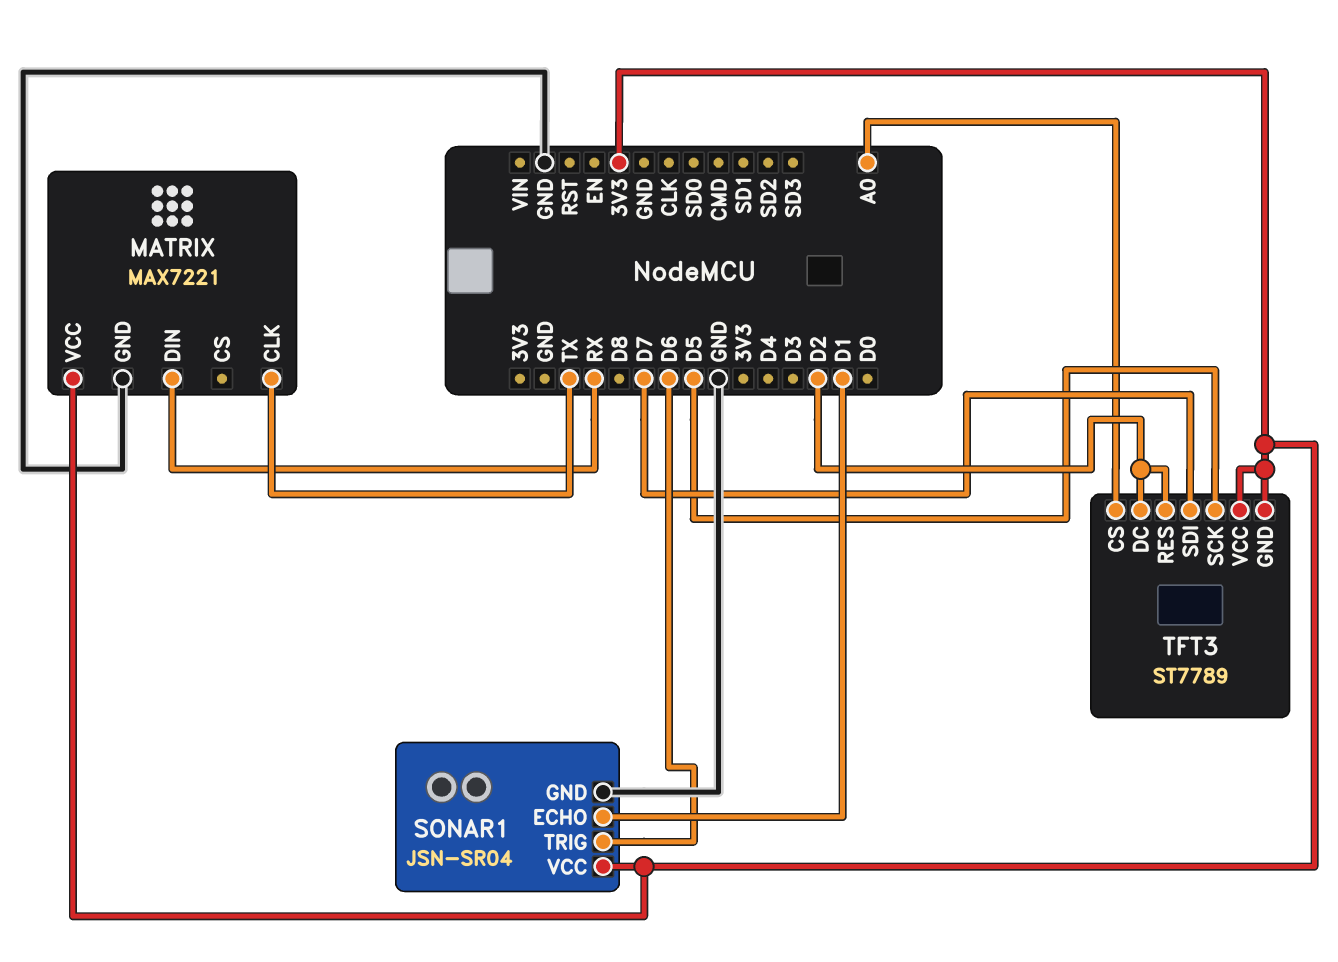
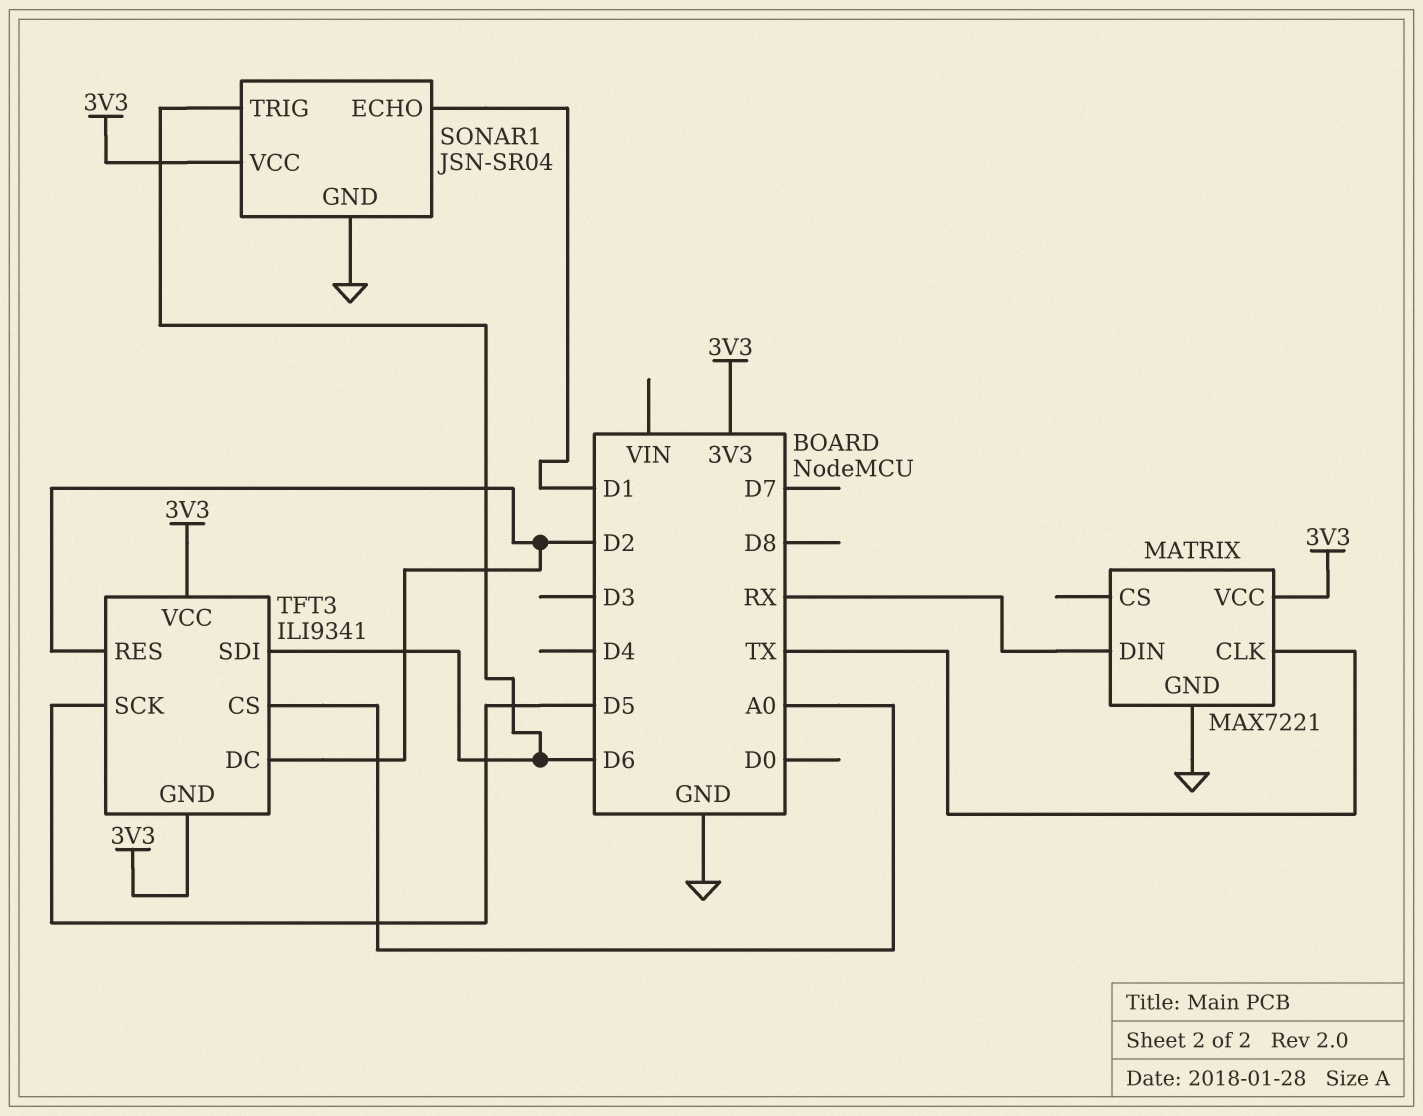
TFT3: ST7789 -> ILI9341
TFT3 pin SDI: D7 -> D6

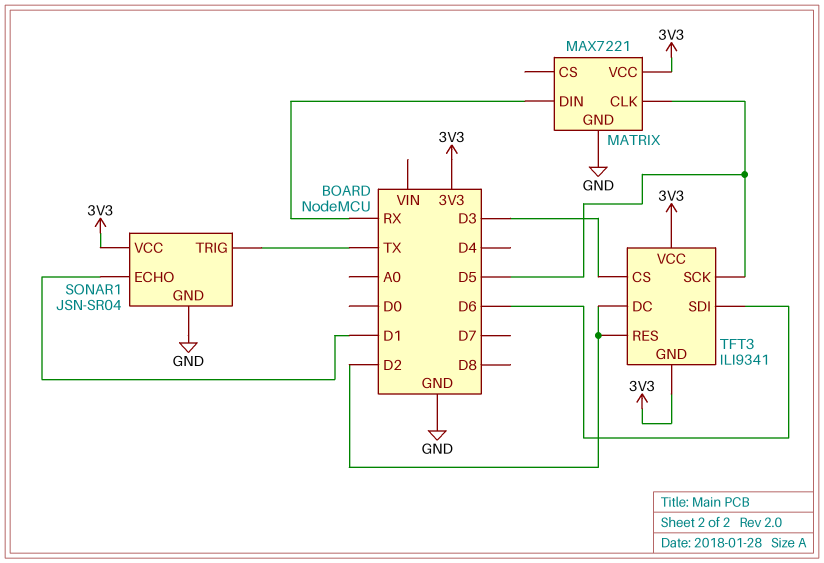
MATRIX pin CLK: TX -> D5
SONAR1 pin TRIG: D6 -> TX
TFT3 pin CS: A0 -> D3

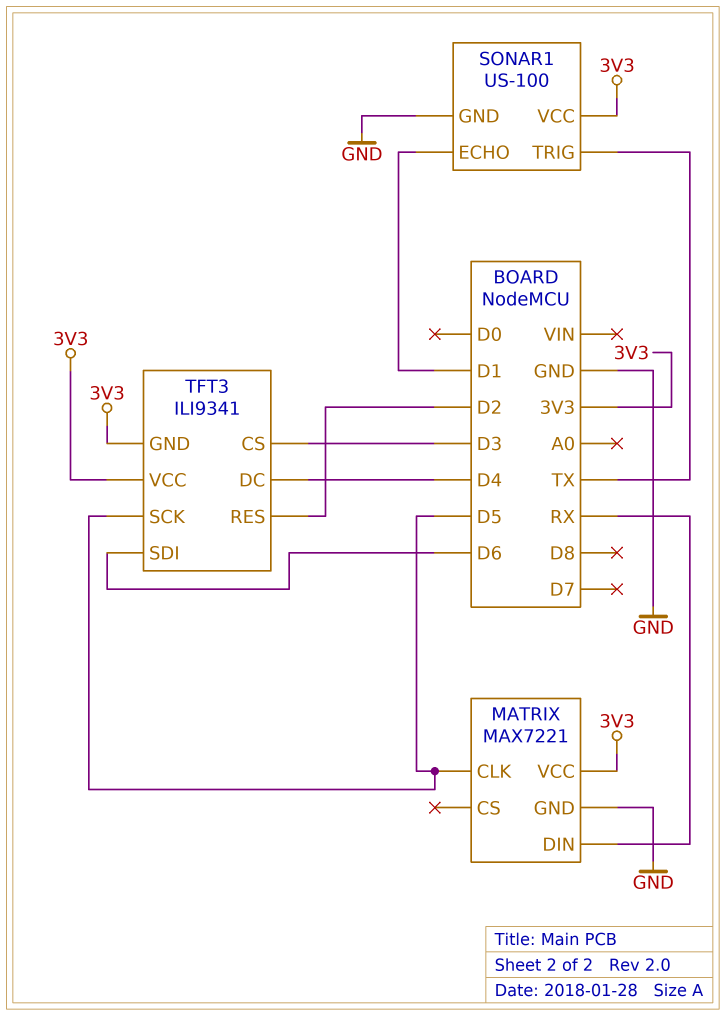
SONAR1: JSN-SR04 -> US-100
TFT3 pin DC: D2 -> D4

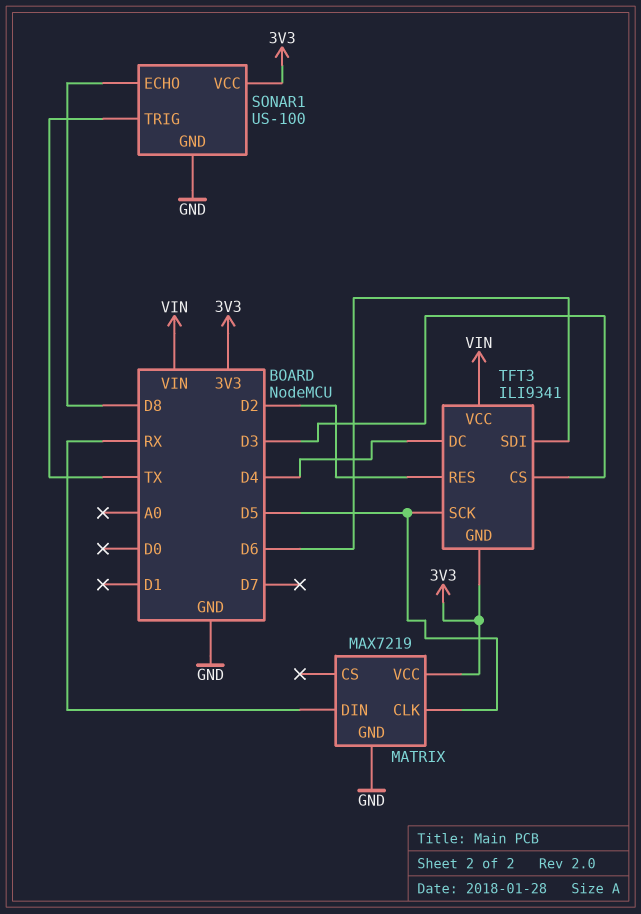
MATRIX: MAX7221 -> MAX7219
SONAR1 pin ECHO: D1 -> D8
TFT3 pin VCC: 3V3 -> VIN

